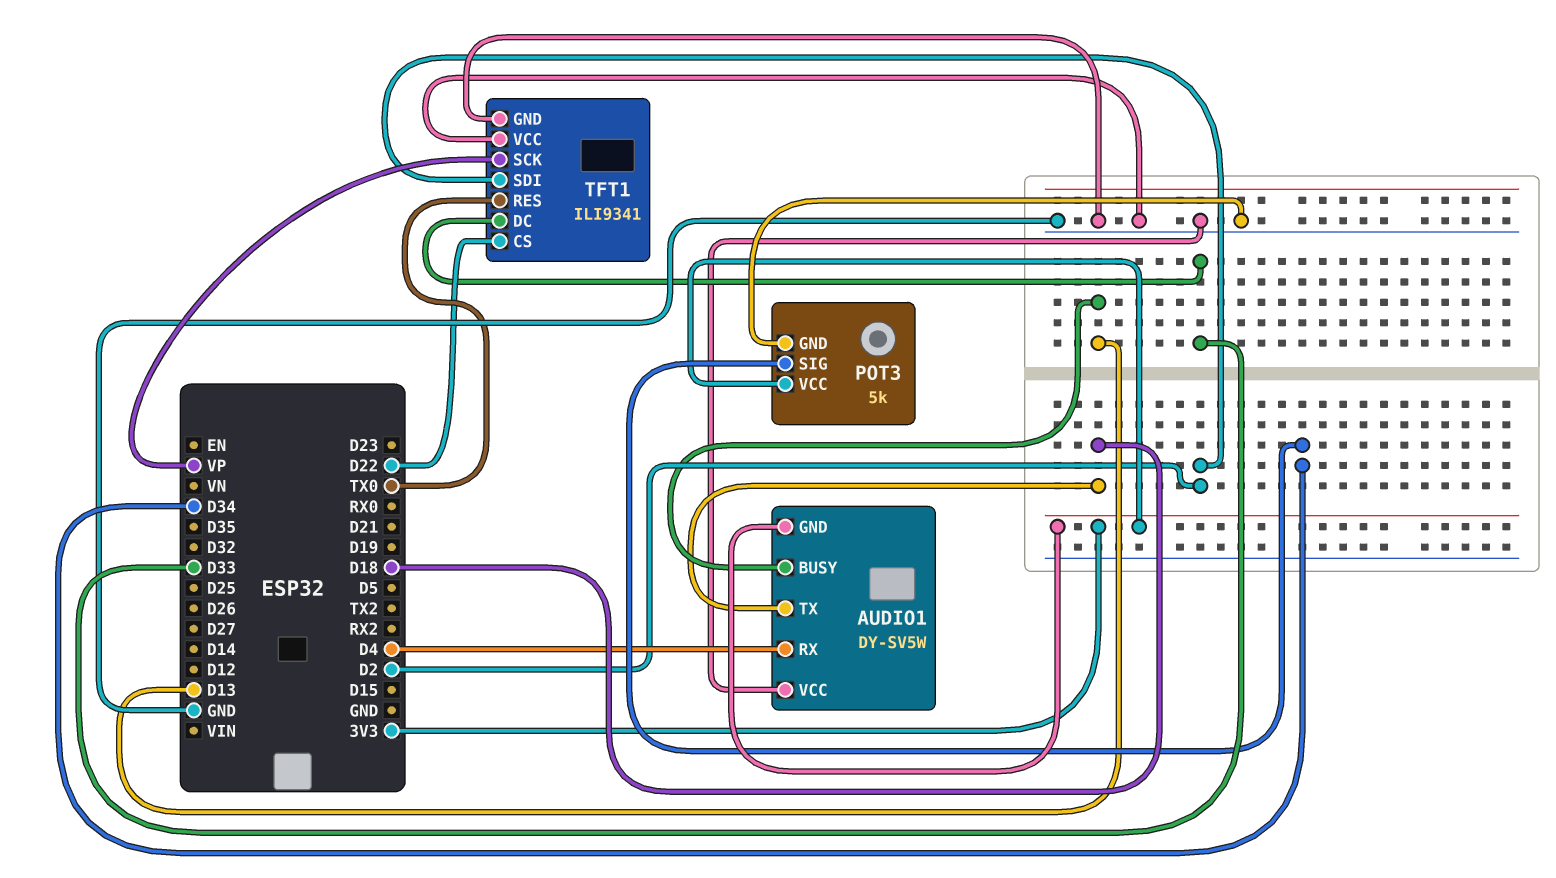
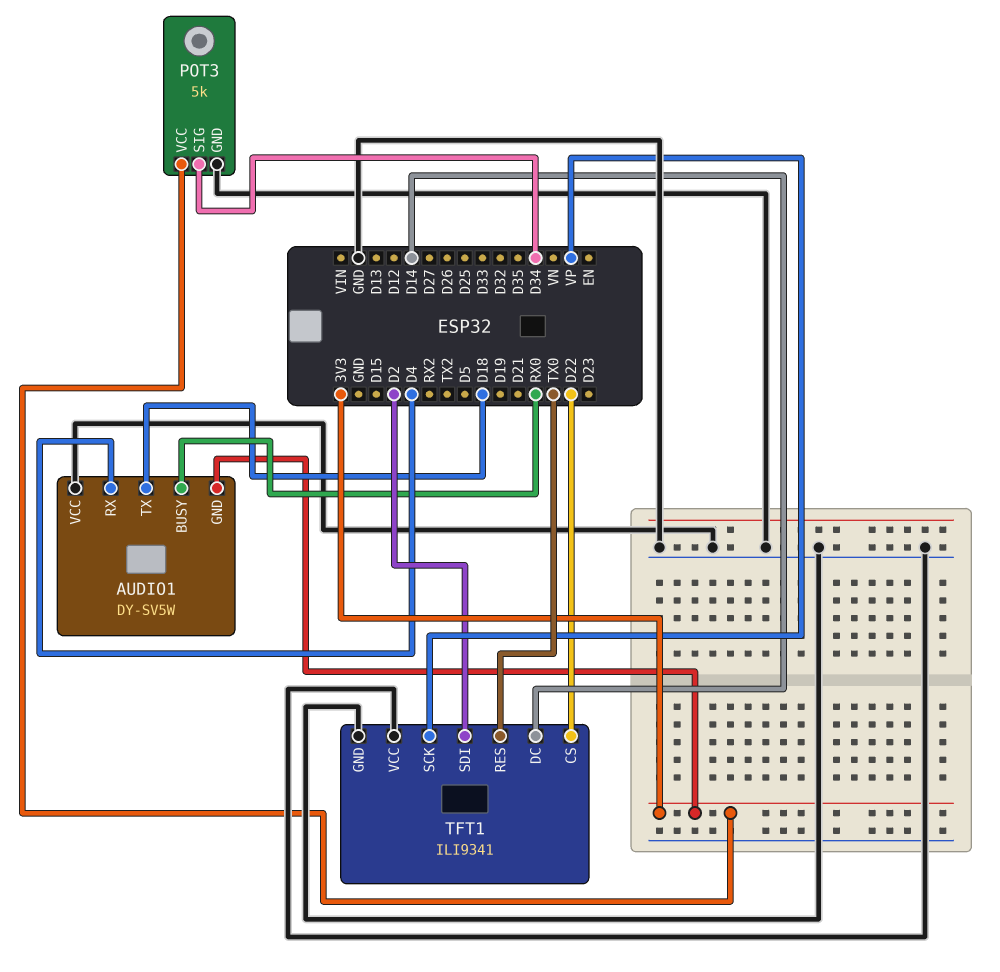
AUDIO1 pin BUSY: D13 -> RX0
TFT1 pin DC: D33 -> D14

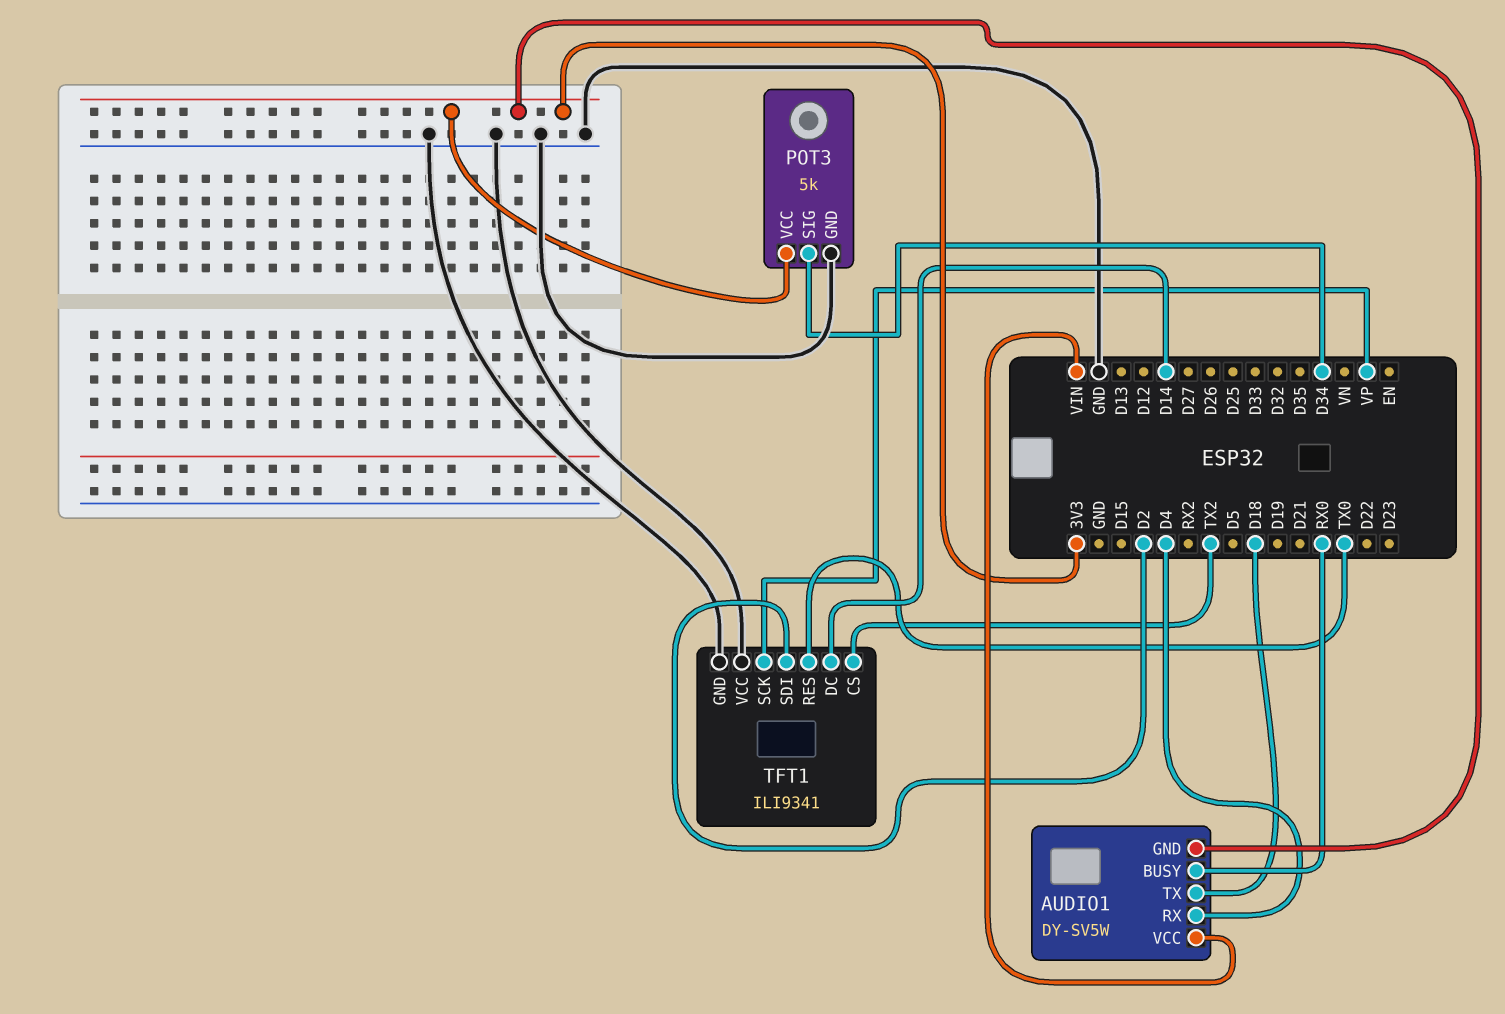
AUDIO1 pin VCC: GND -> VIN
TFT1 pin CS: D22 -> TX2

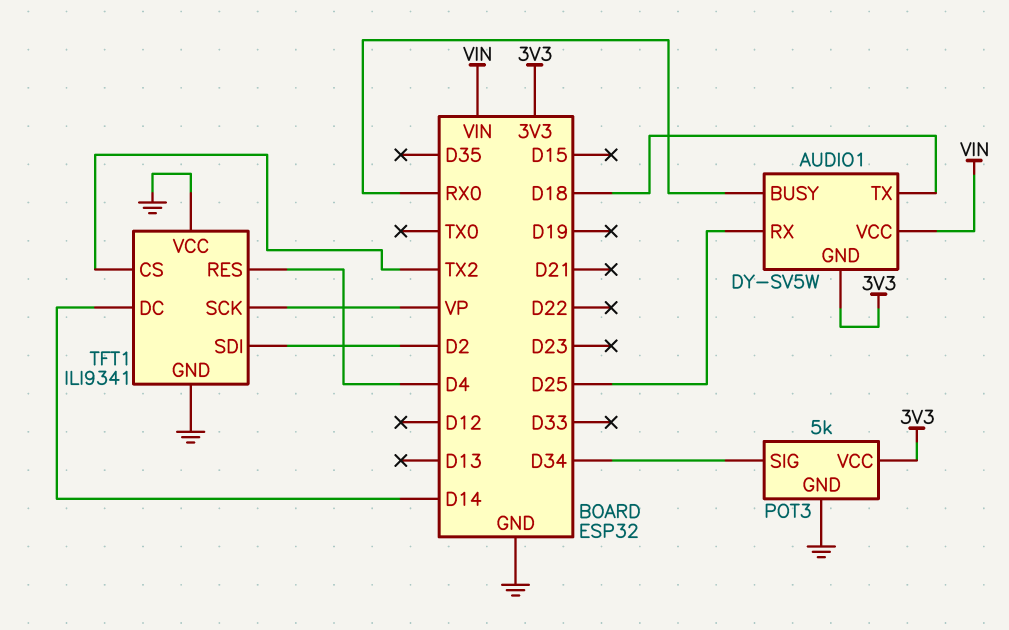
AUDIO1 pin RX: D4 -> D25
TFT1 pin RES: TX0 -> D4

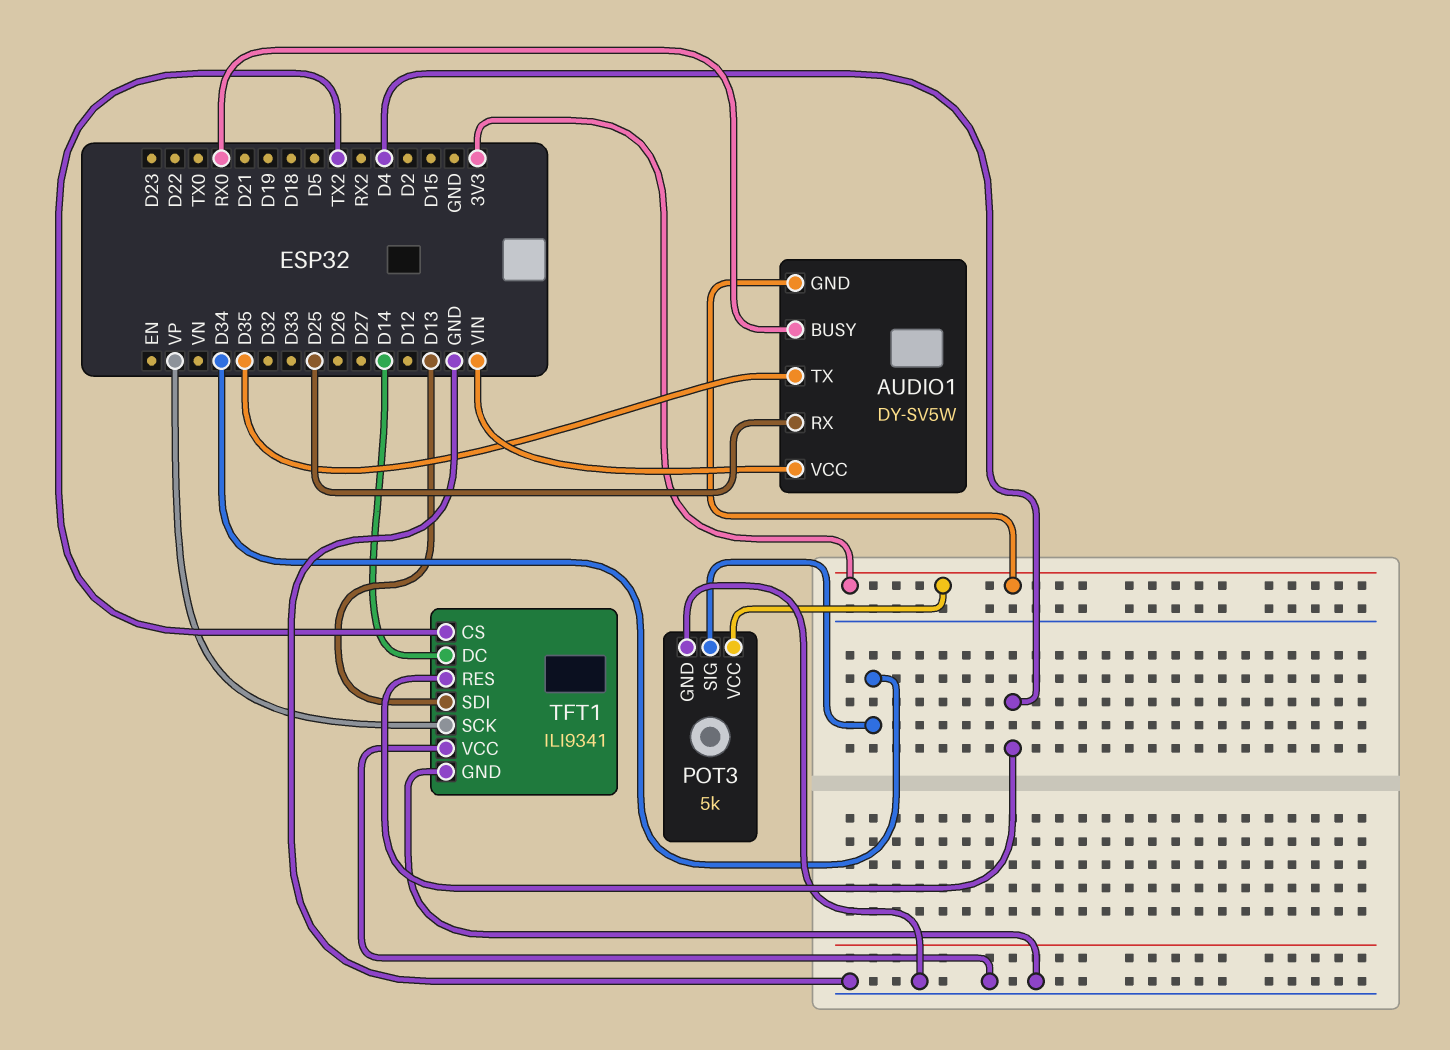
AUDIO1 pin TX: D18 -> D35
TFT1 pin SDI: D2 -> D13

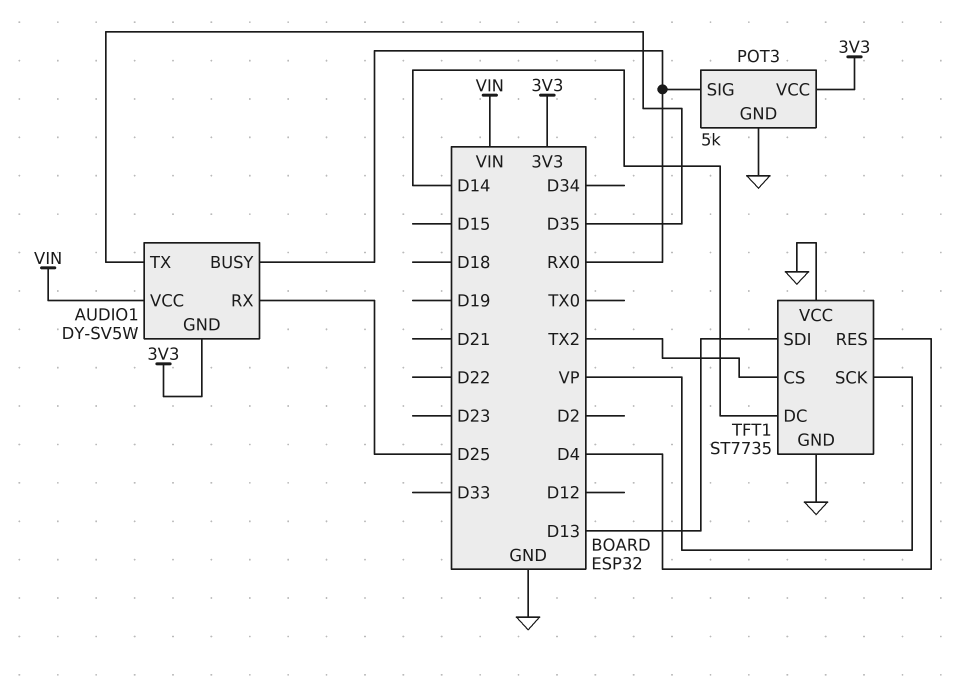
POT3 pin SIG: D34 -> RX0
TFT1: ILI9341 -> ST7735

